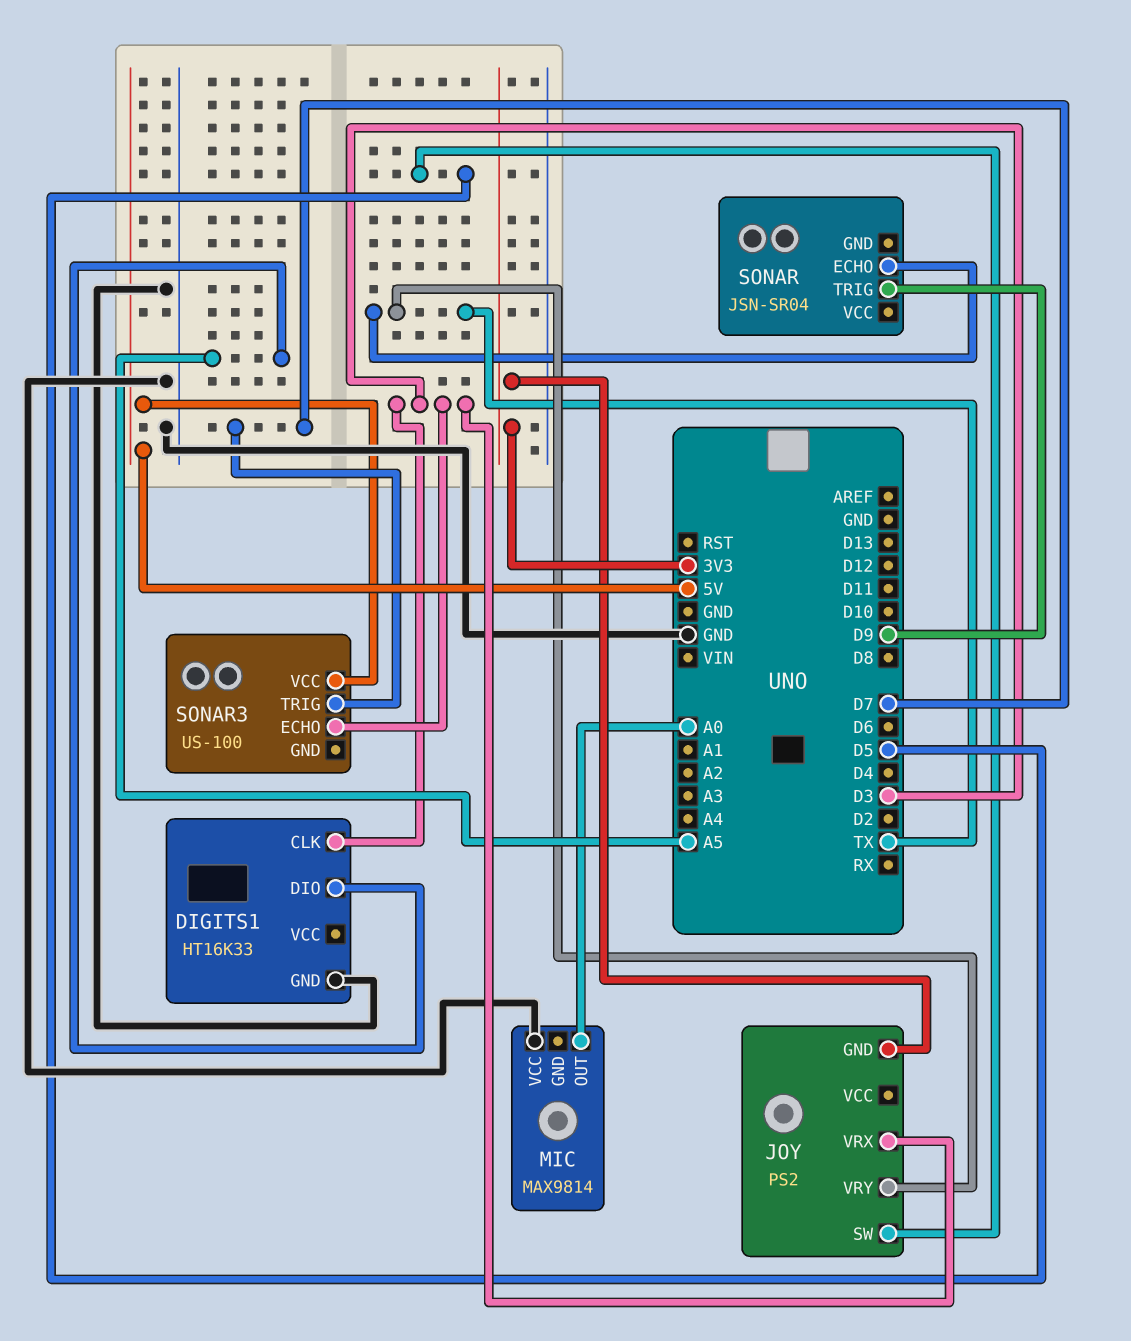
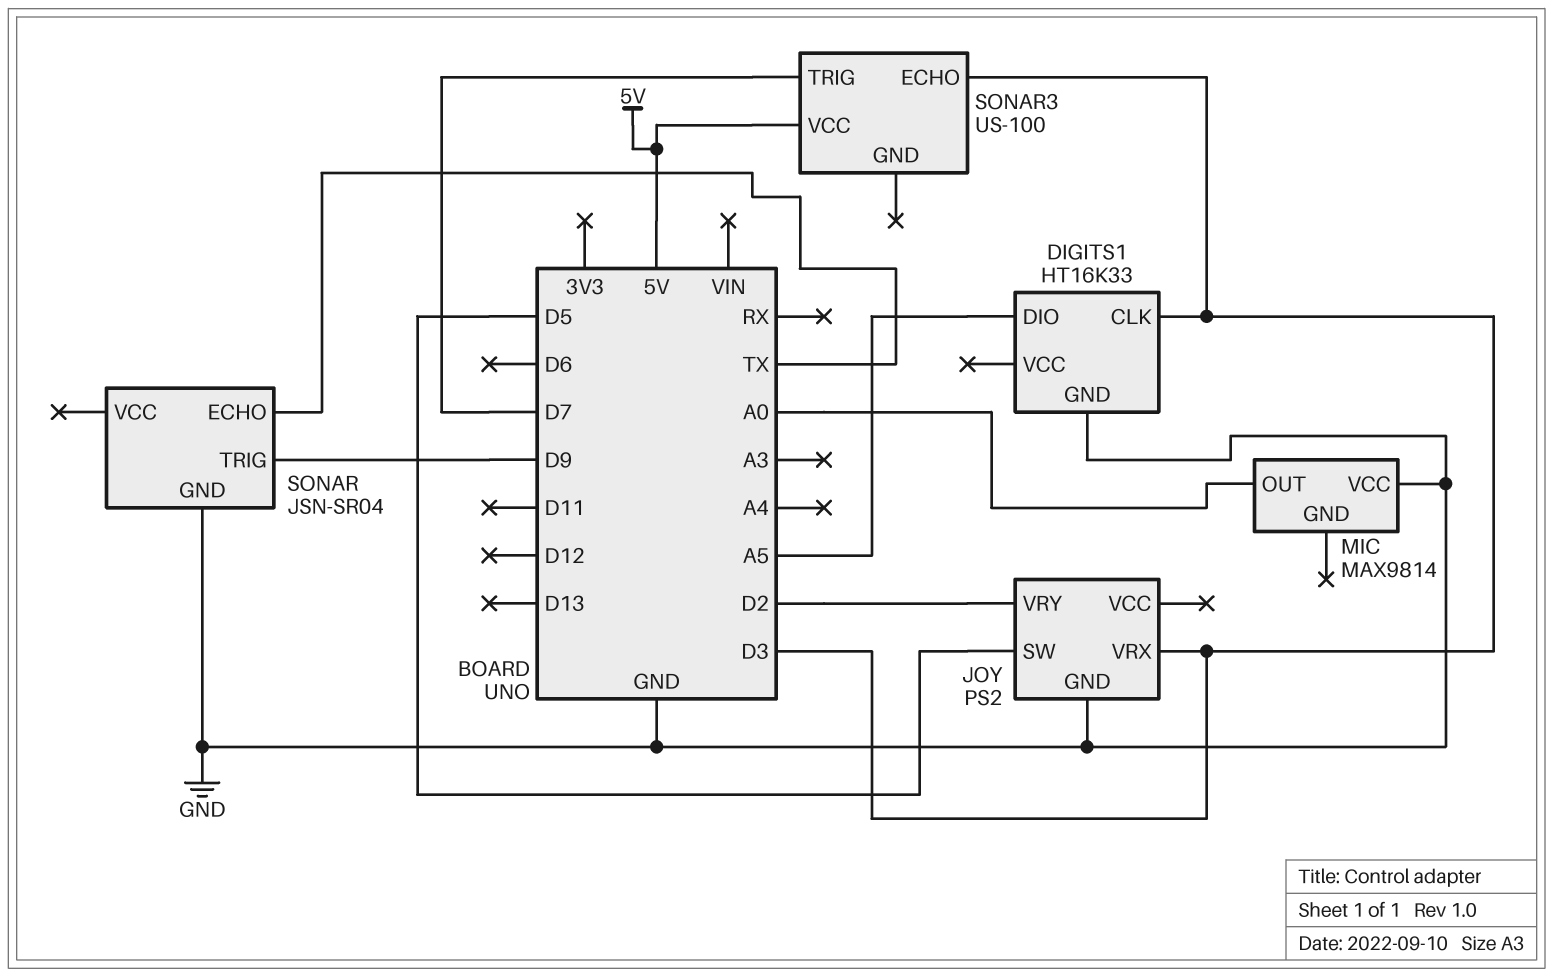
JOY pin GND: 3V3 -> GND
JOY pin VRY: TX -> D2
SONAR pin GND: none -> GND

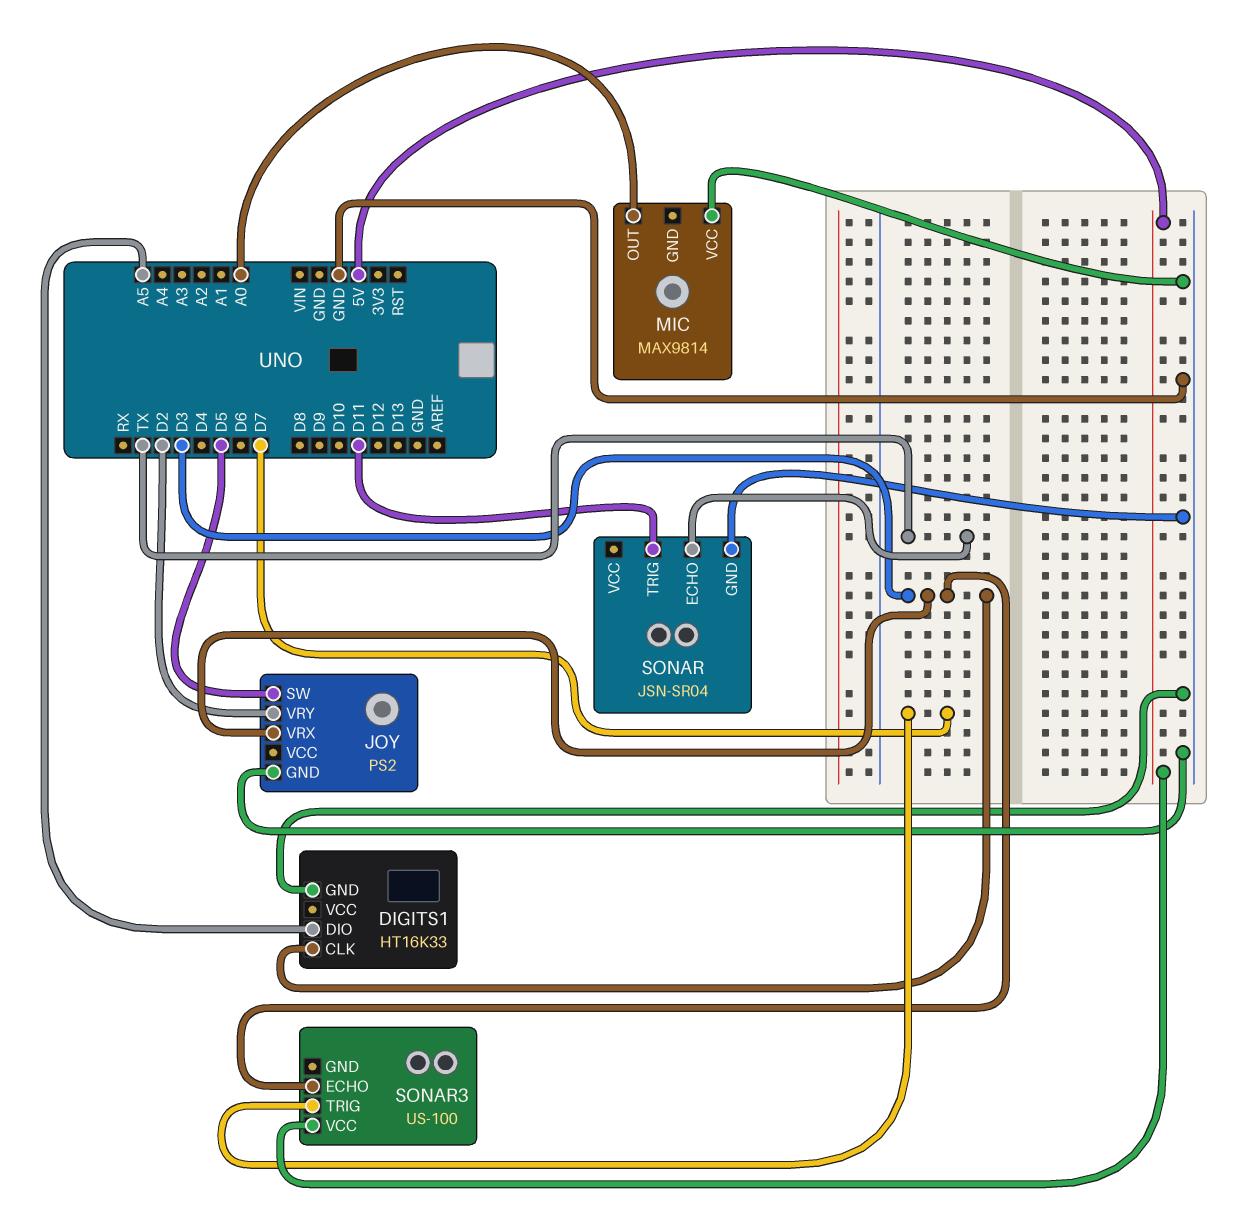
SONAR pin TRIG: D9 -> D11

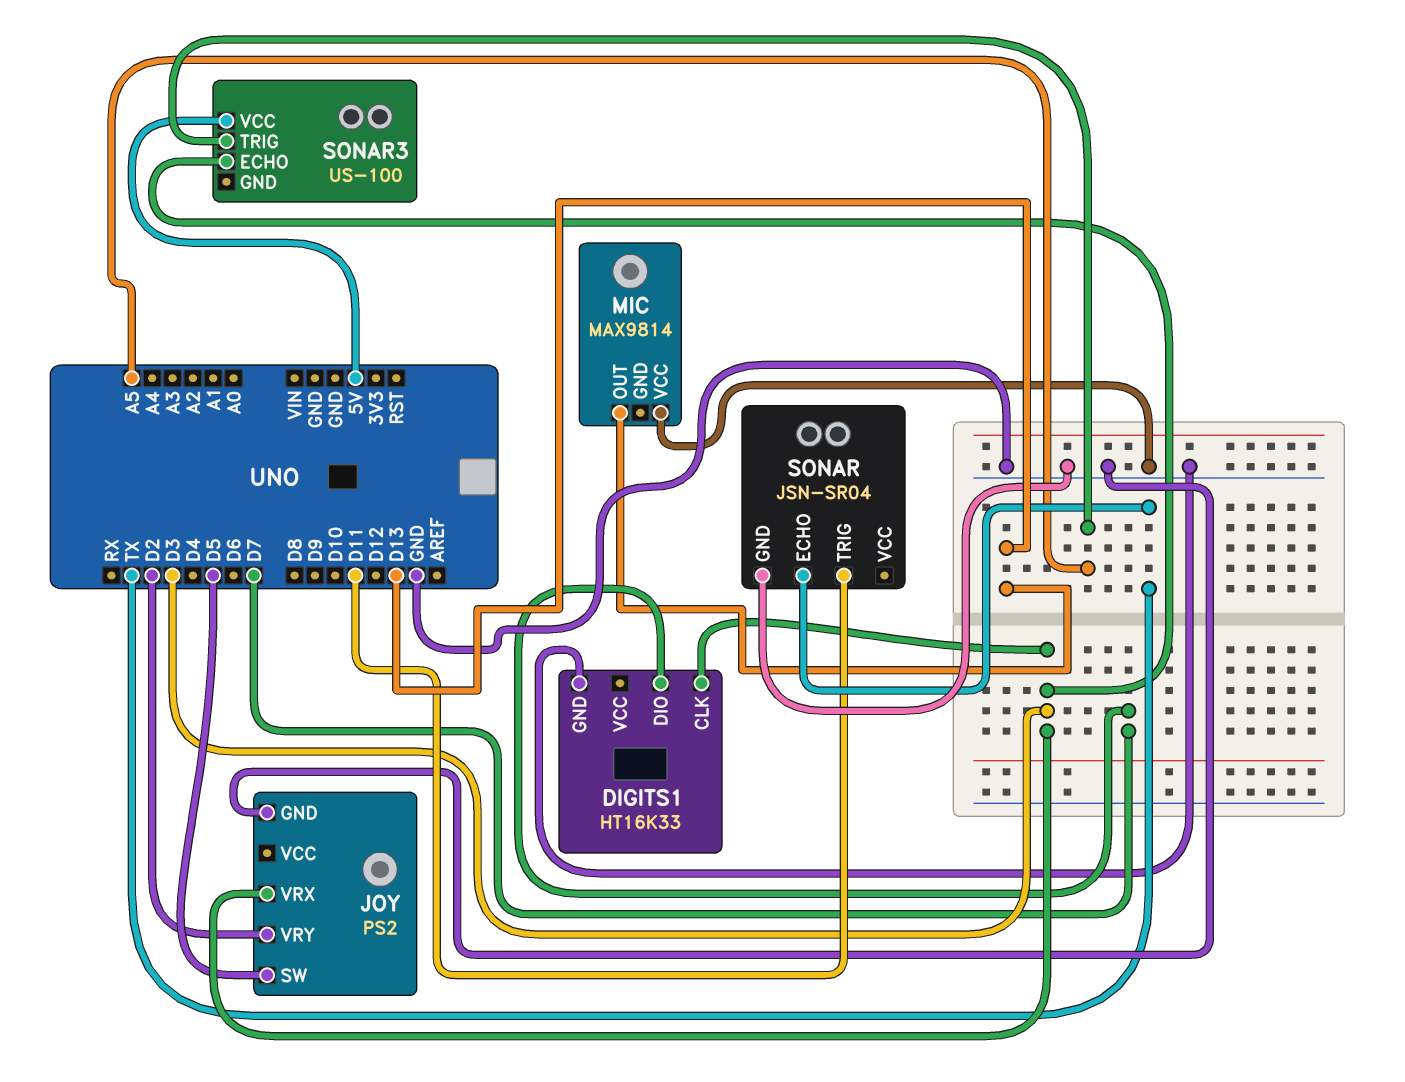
DIGITS1 pin DIO: A5 -> D7
MIC pin OUT: A0 -> D13
SONAR3 pin TRIG: D7 -> A5

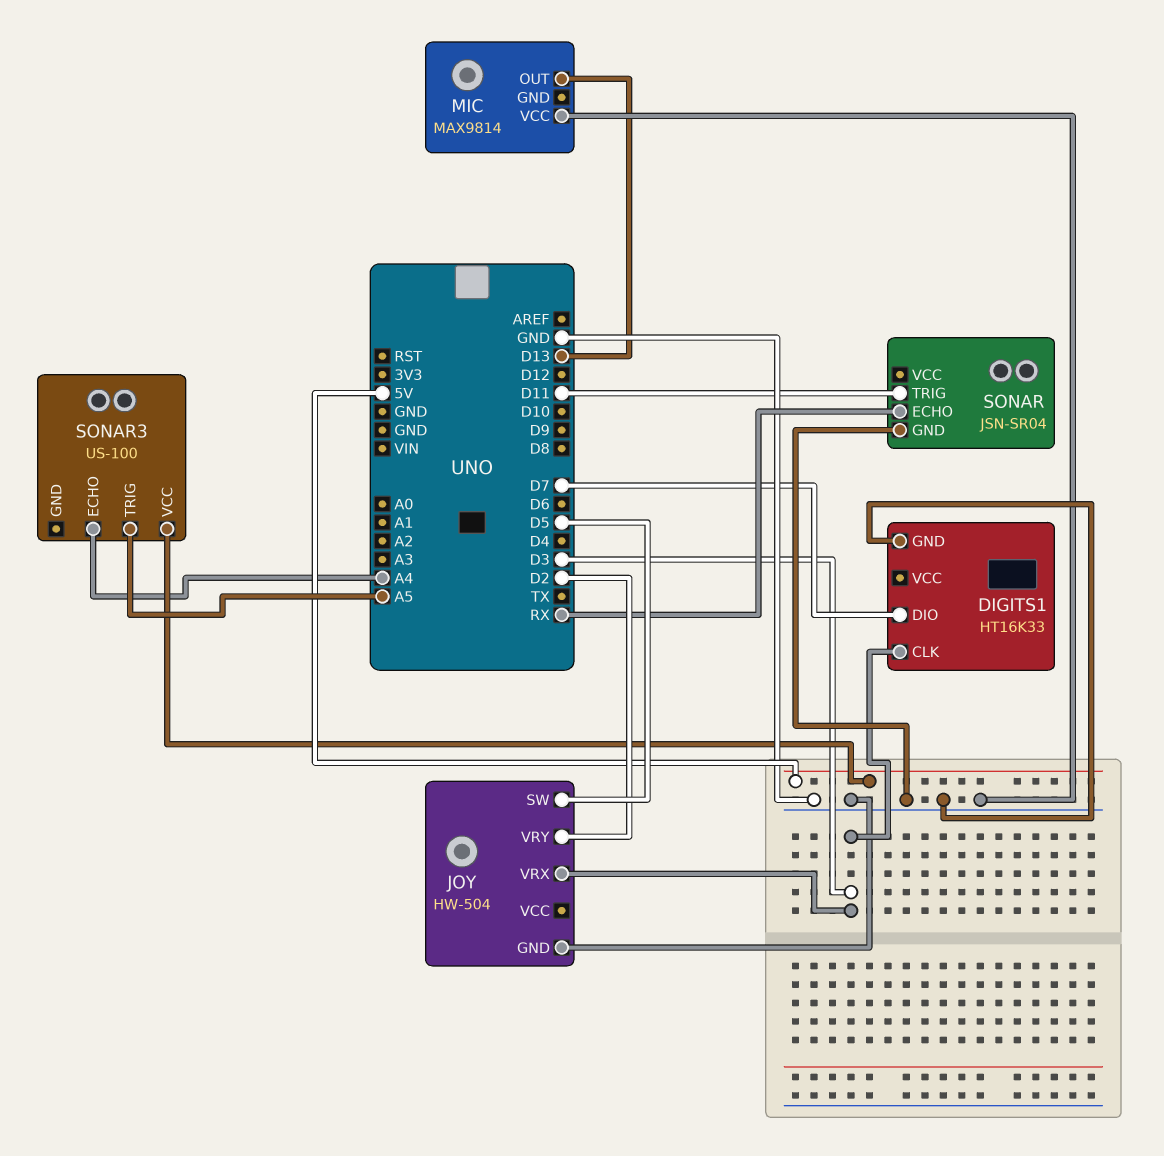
JOY: PS2 -> HW-504
SONAR pin ECHO: TX -> RX
SONAR3 pin ECHO: D3 -> A4

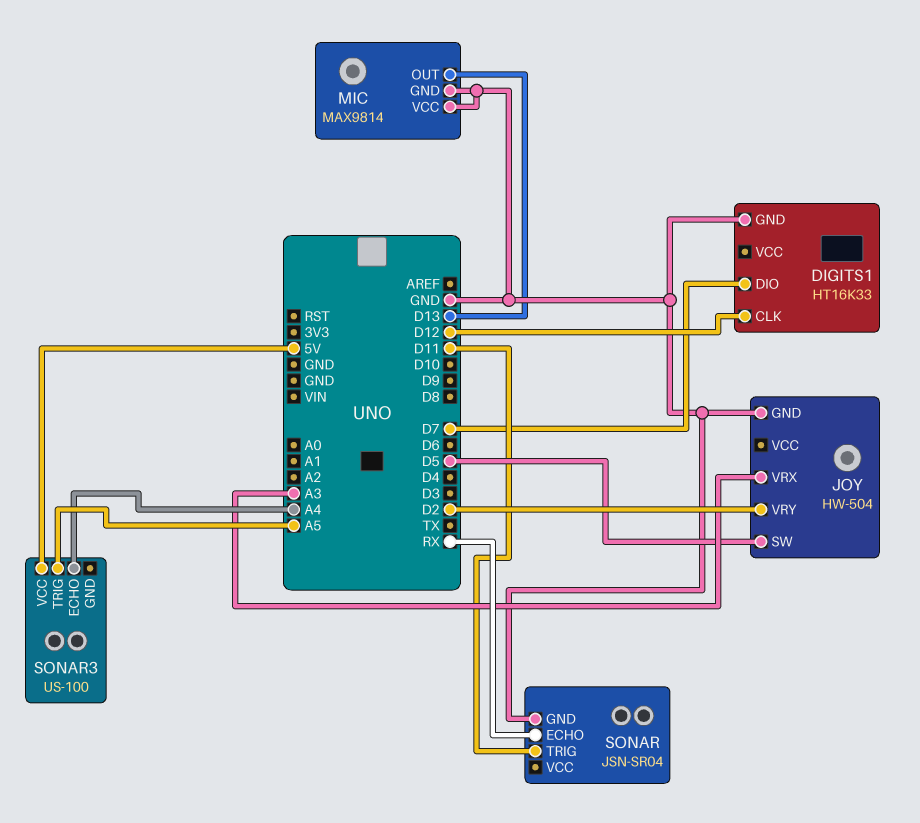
DIGITS1 pin CLK: D3 -> D12
JOY pin VRX: D3 -> A3
MIC pin GND: none -> GND

